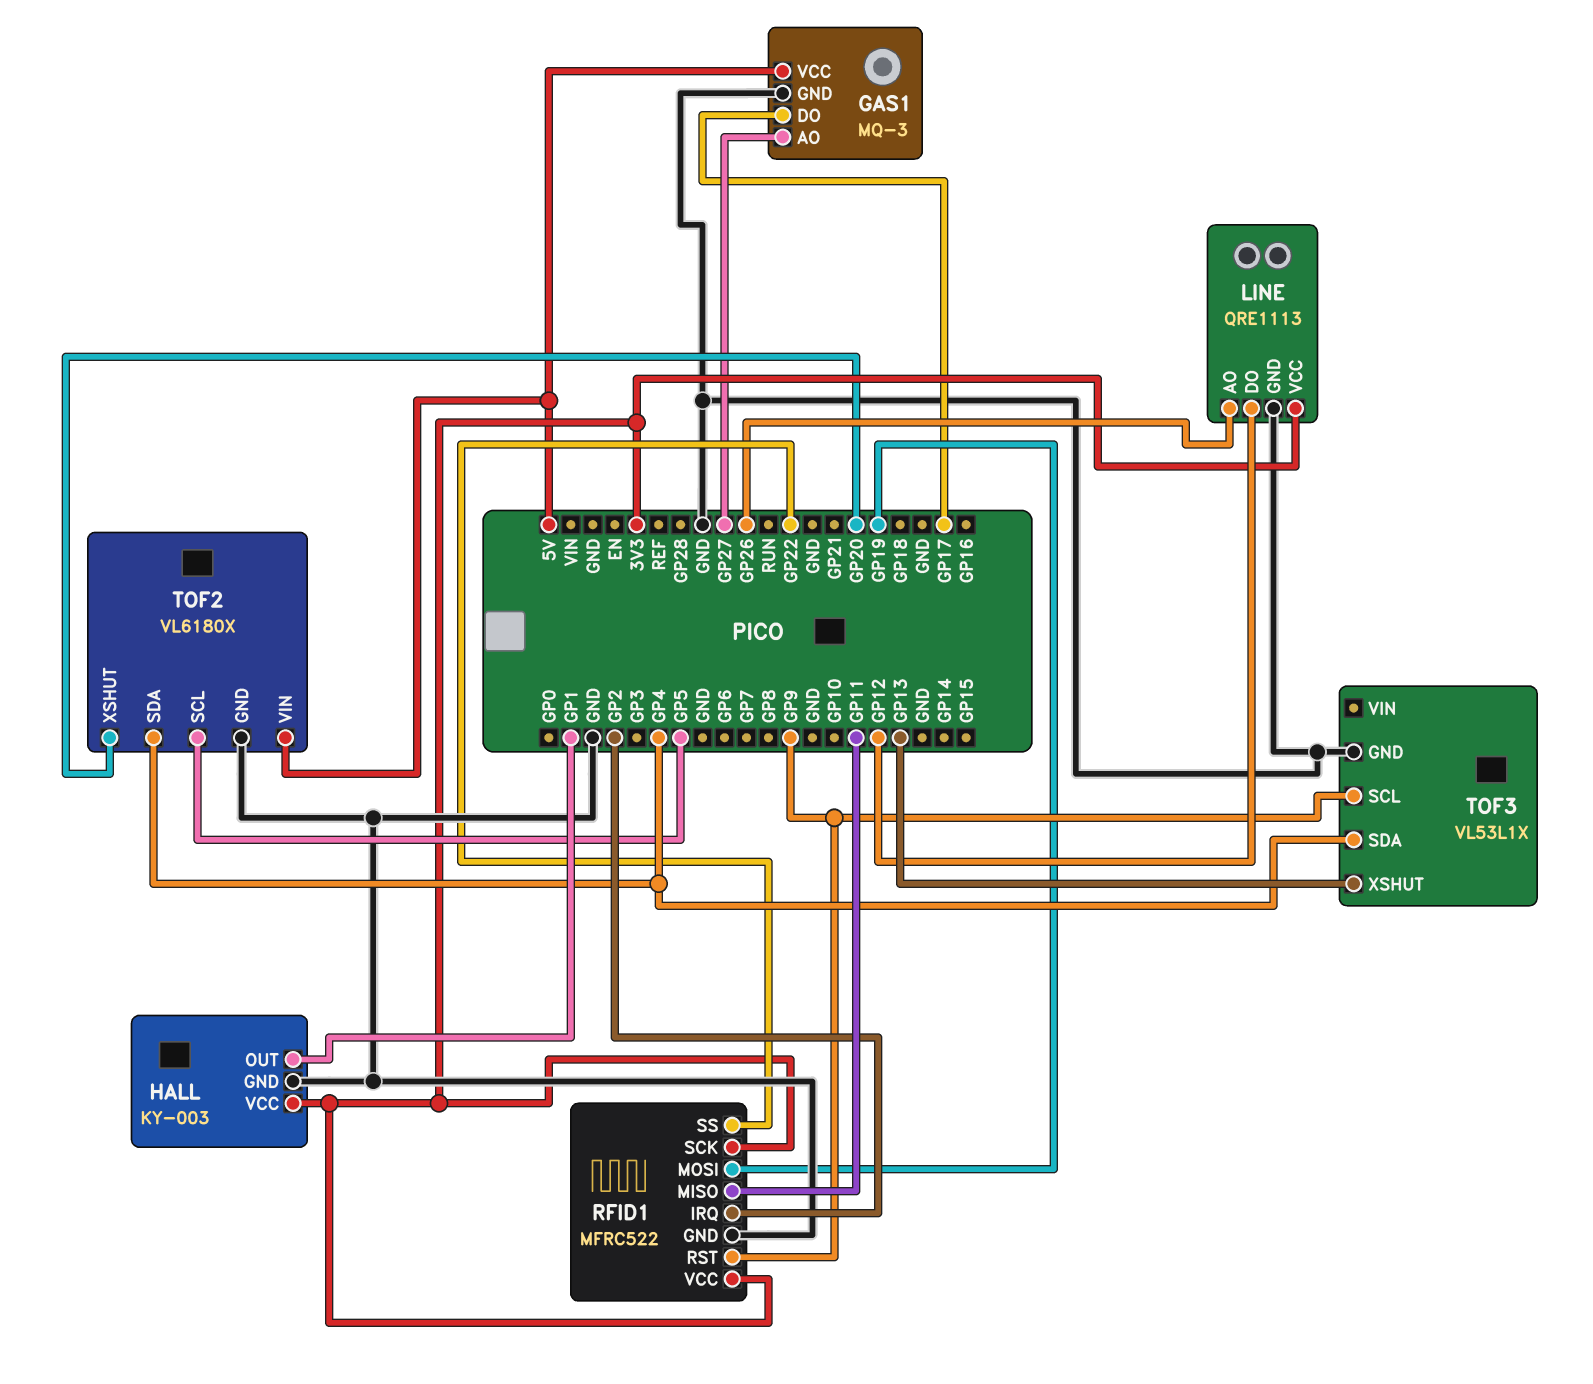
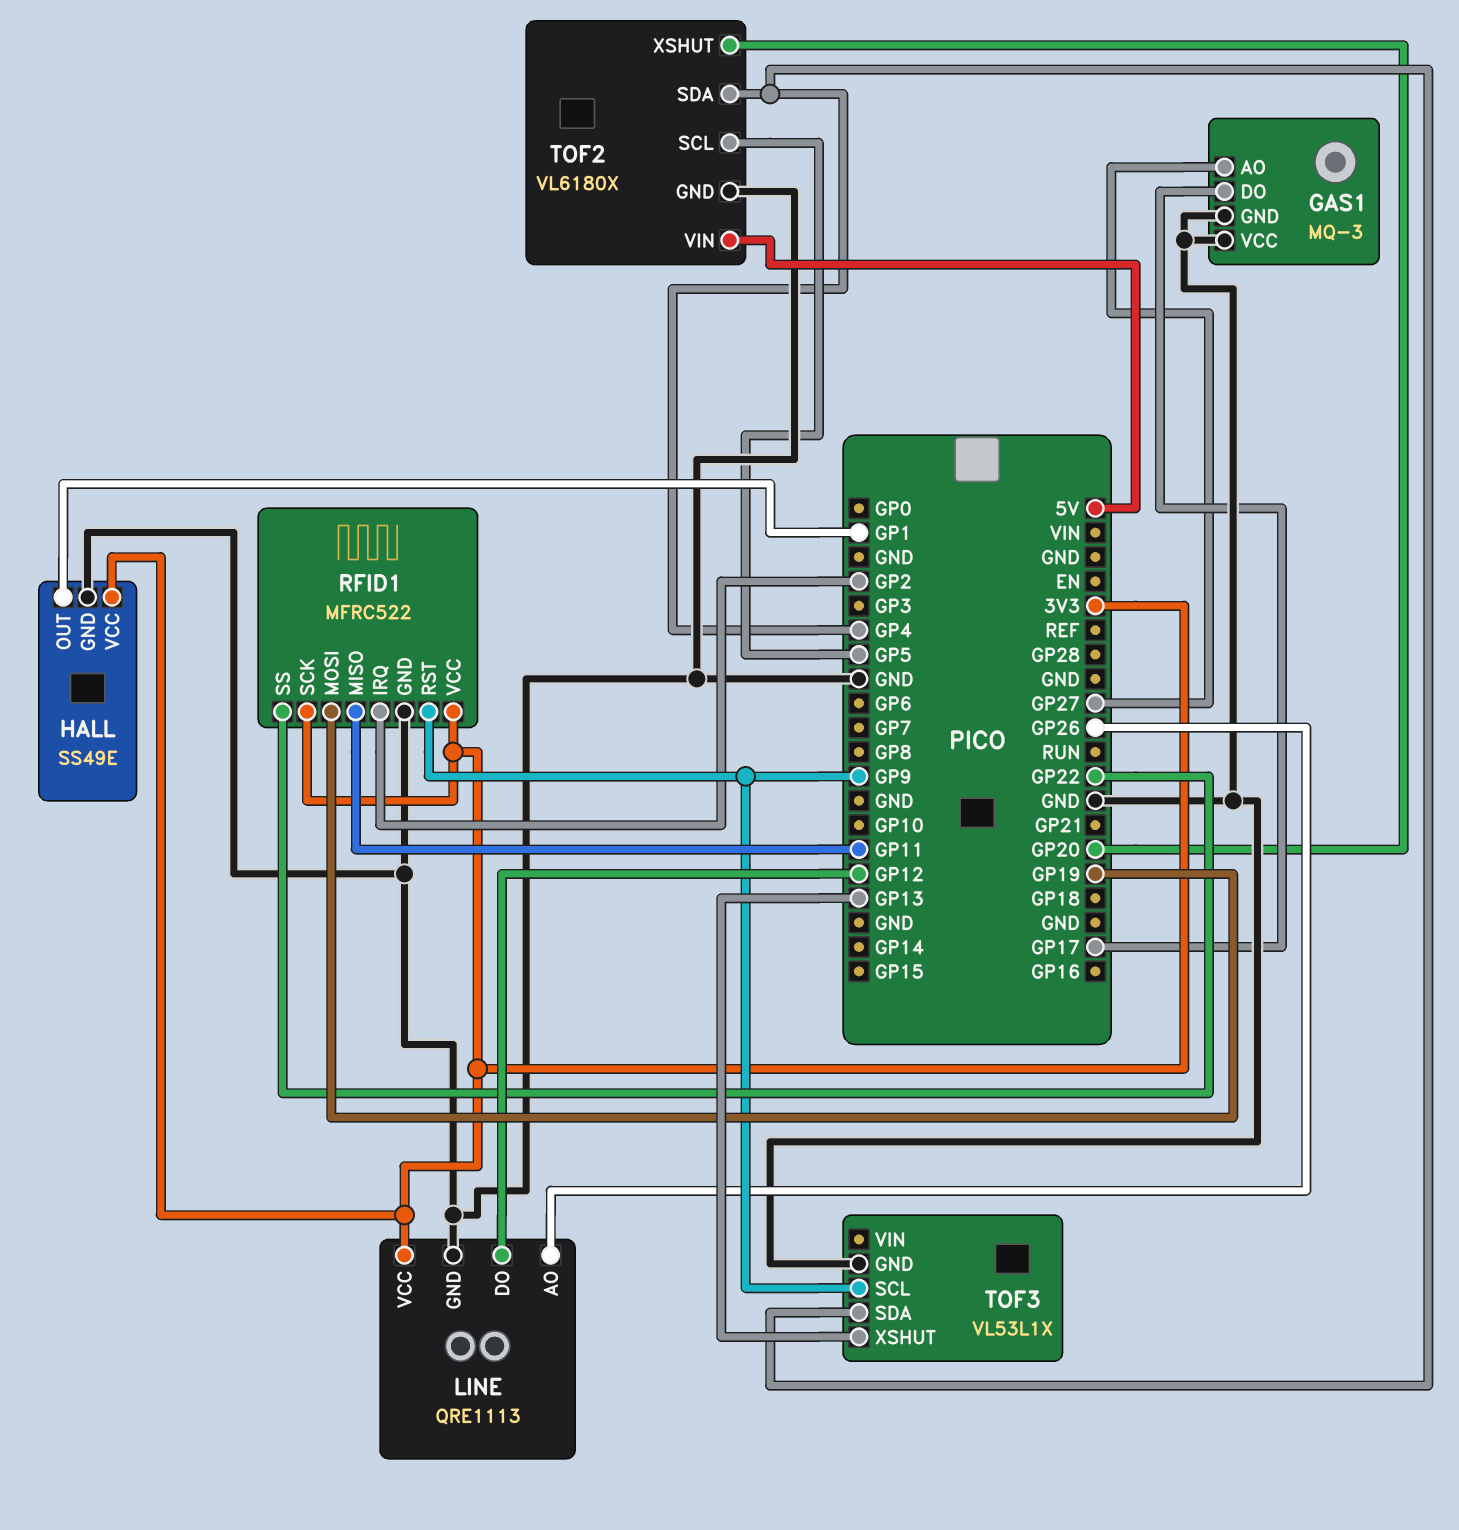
GAS1 pin VCC: 5V -> GND
HALL: KY-003 -> SS49E

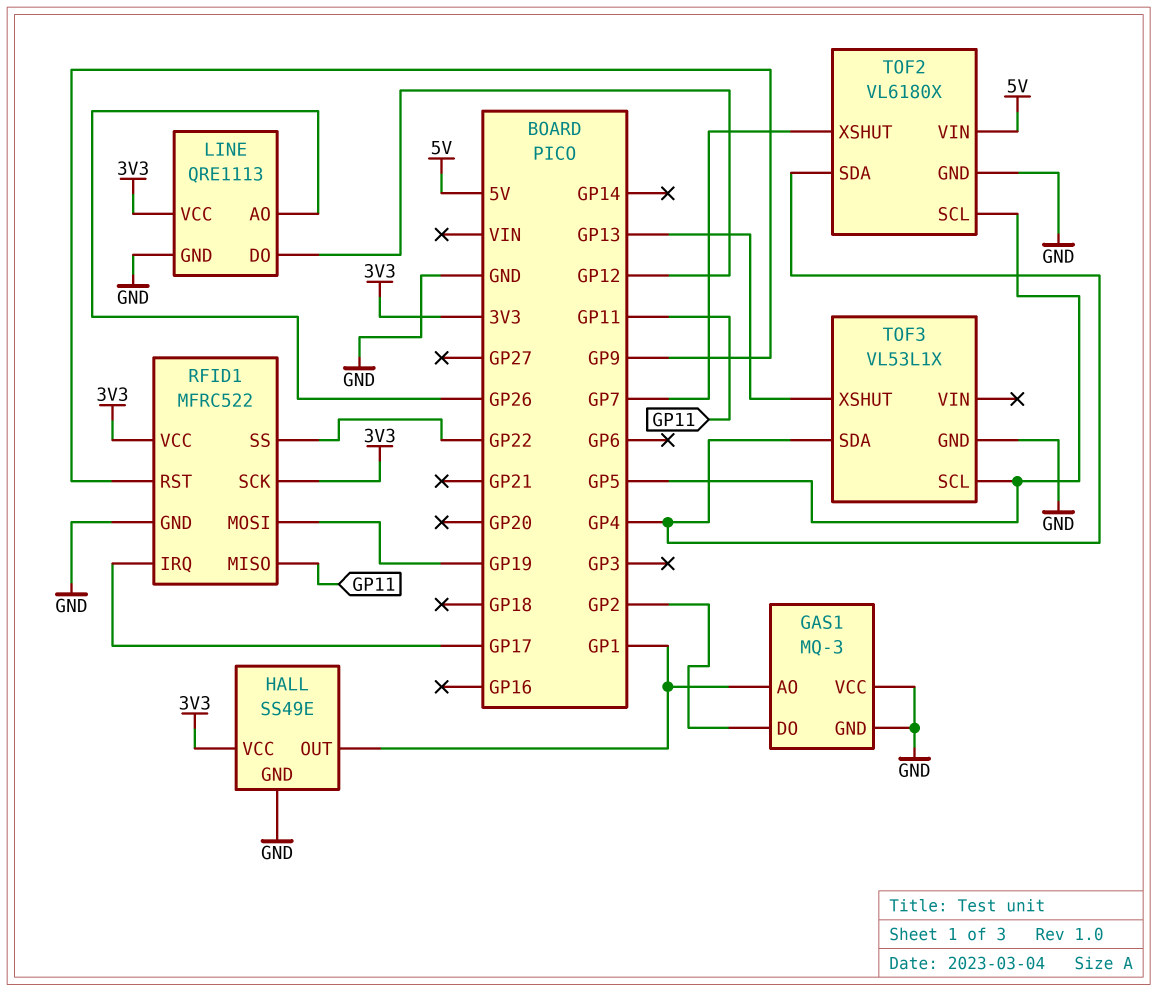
GAS1 pin AO: GP27 -> GP1
GAS1 pin DO: GP17 -> GP2
RFID1 pin IRQ: GP2 -> GP17
TOF2 pin XSHUT: GP20 -> GP7
TOF3 pin SCL: GP9 -> GP5

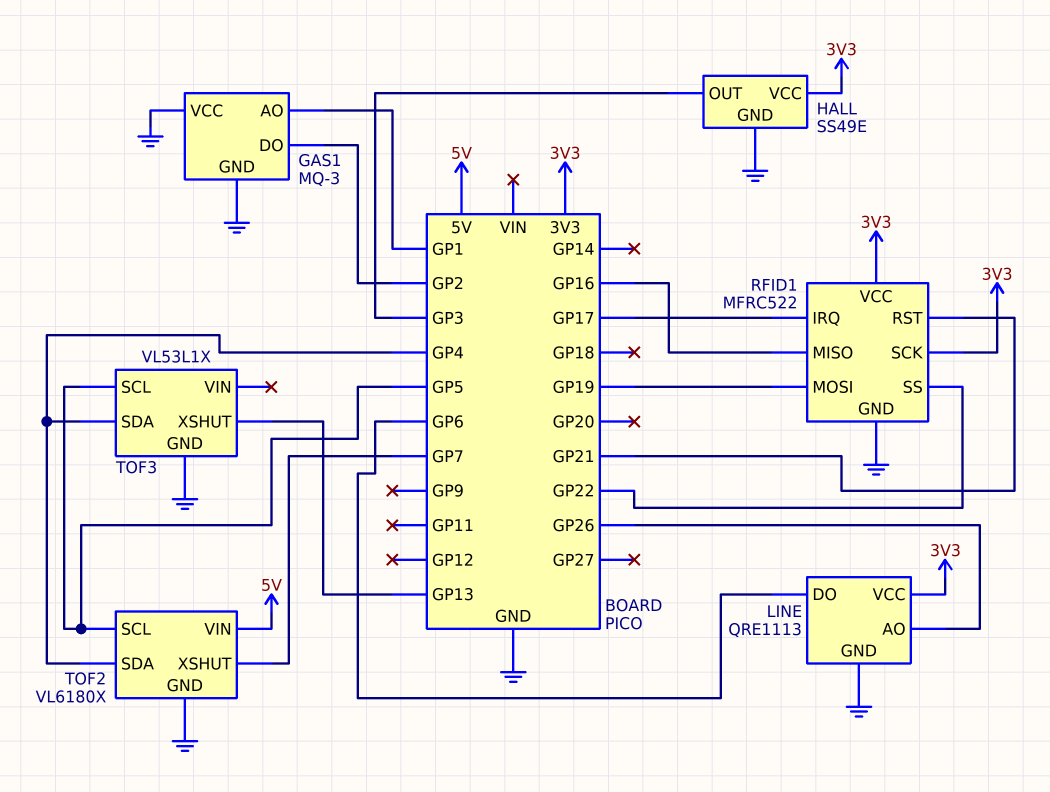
HALL pin OUT: GP1 -> GP3
LINE pin DO: GP12 -> GP6
RFID1 pin MISO: GP11 -> GP16
RFID1 pin RST: GP9 -> GP21

